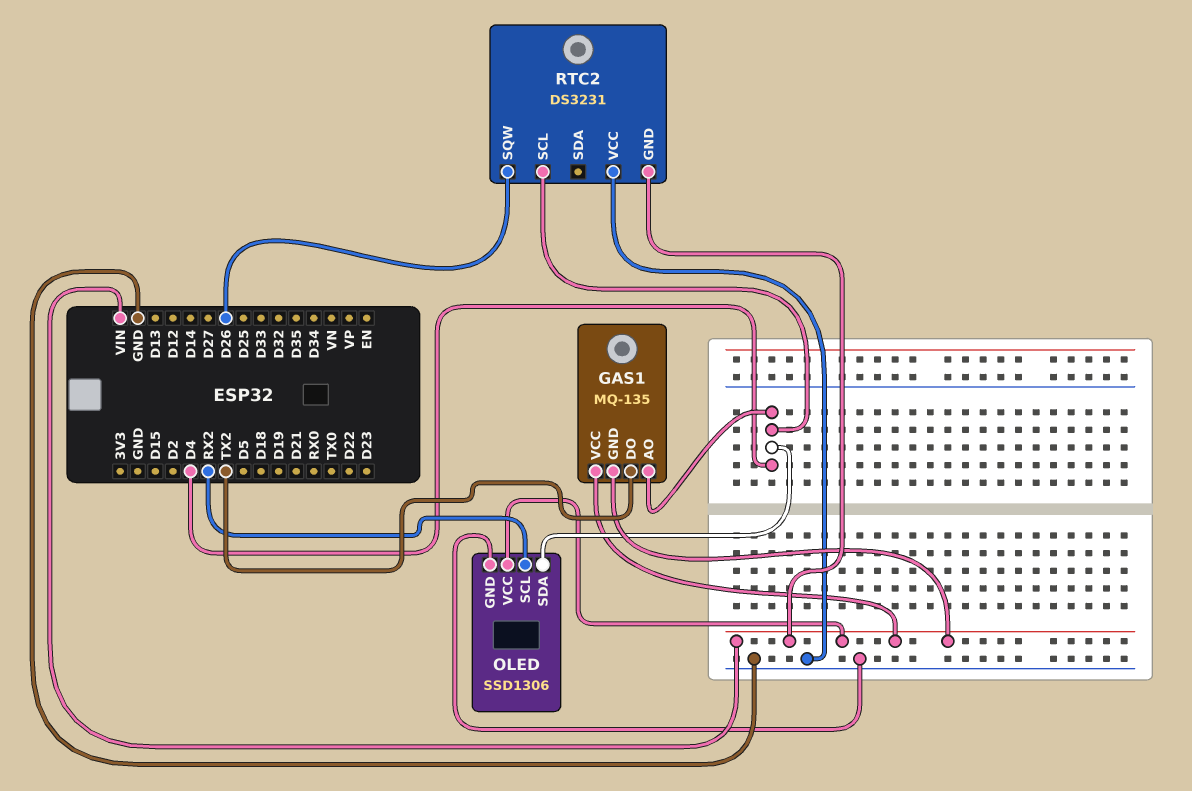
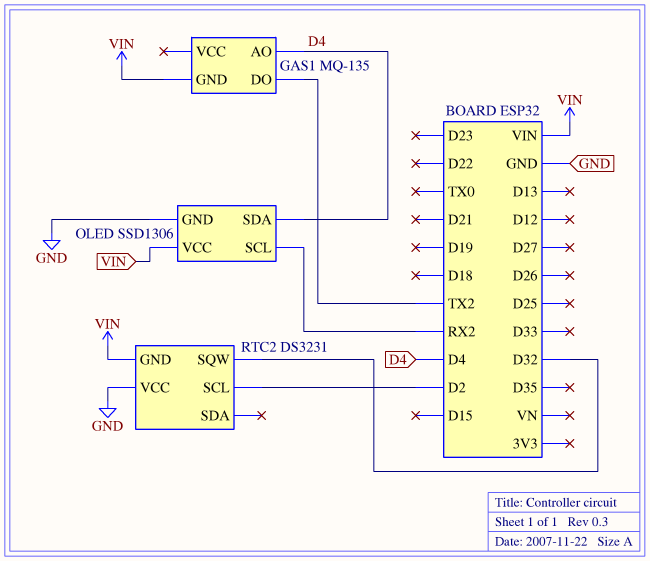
GAS1 pin VCC: VIN -> none
RTC2 pin SCL: D4 -> D2
RTC2 pin SQW: D26 -> D32

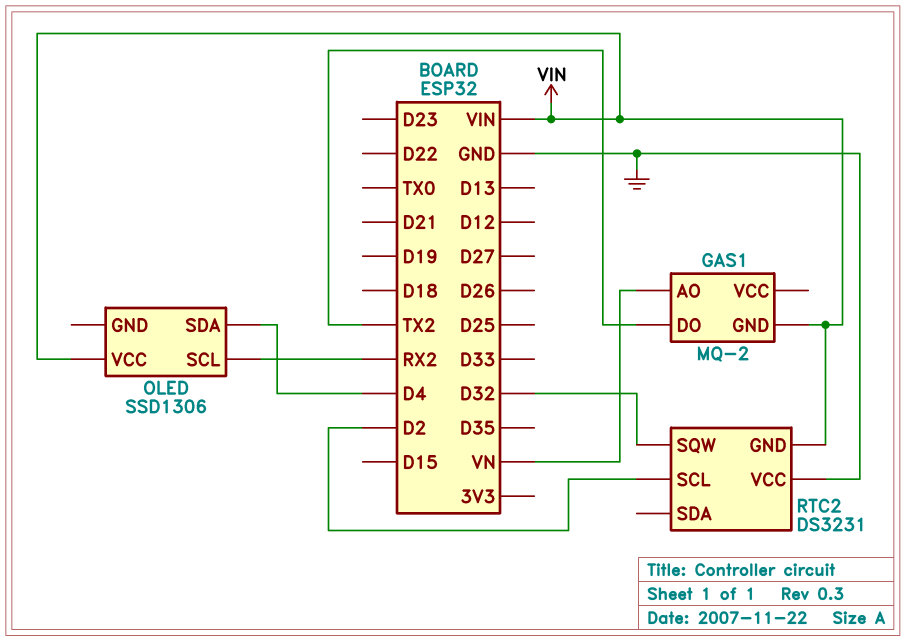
GAS1: MQ-135 -> MQ-2
GAS1 pin AO: D4 -> VN
OLED pin GND: GND -> none

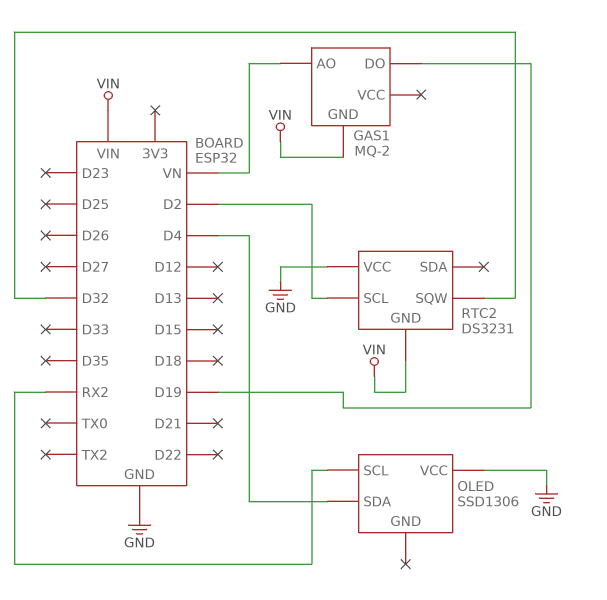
GAS1 pin DO: TX2 -> D19
OLED pin VCC: VIN -> GND

